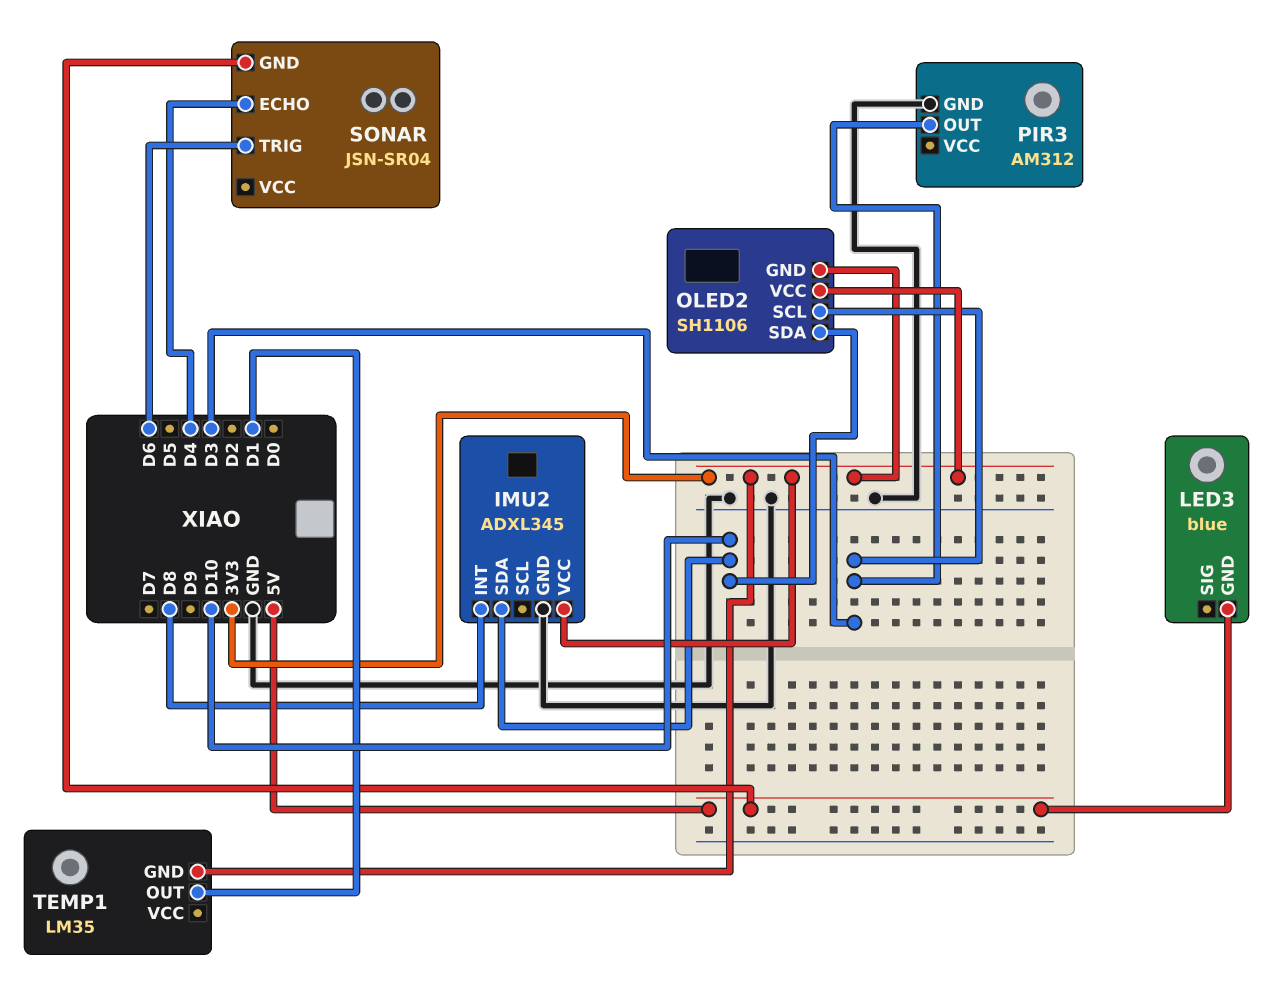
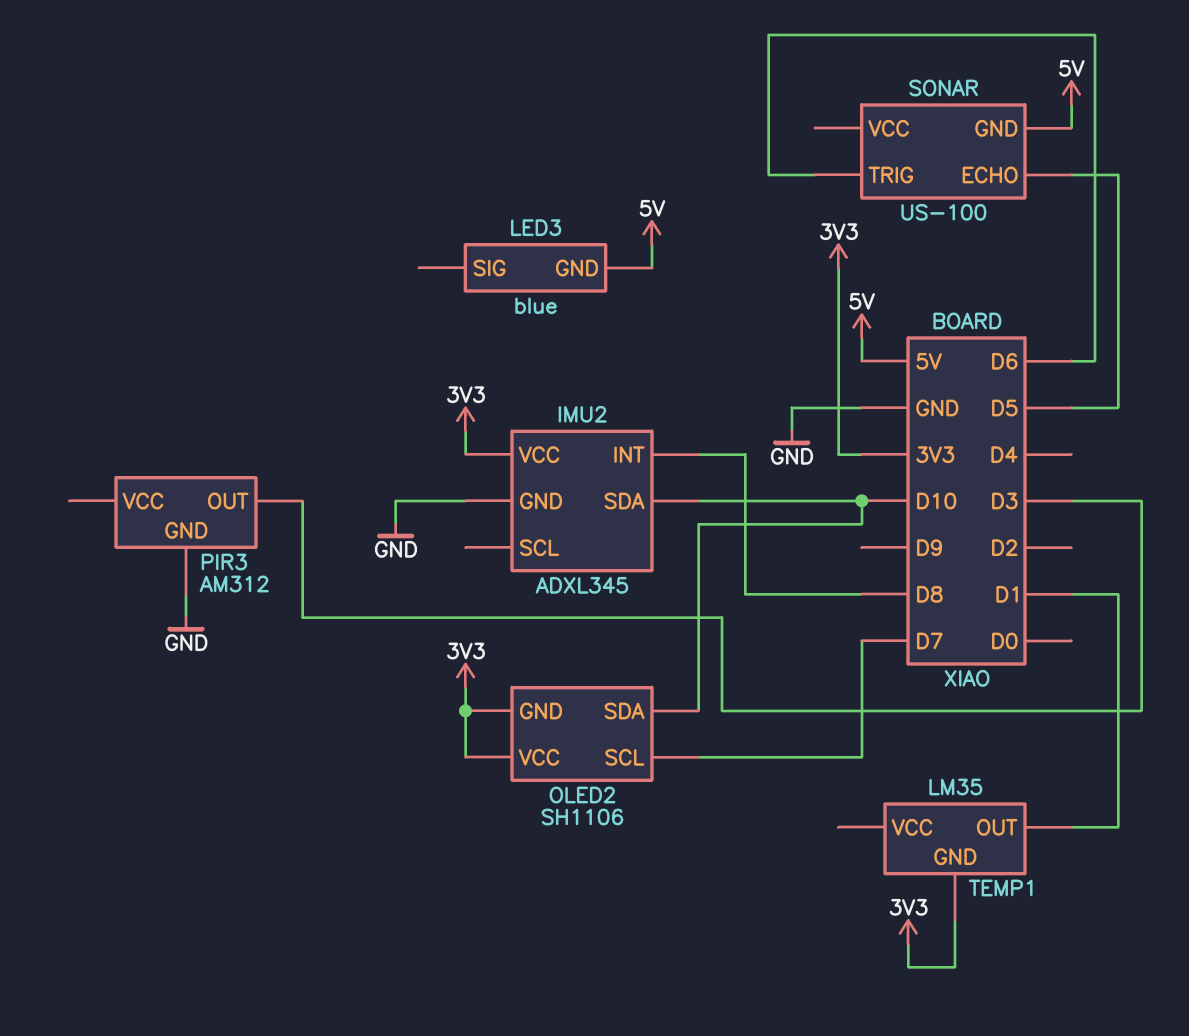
OLED2 pin SCL: D3 -> D7
SONAR: JSN-SR04 -> US-100
SONAR pin ECHO: D4 -> D5

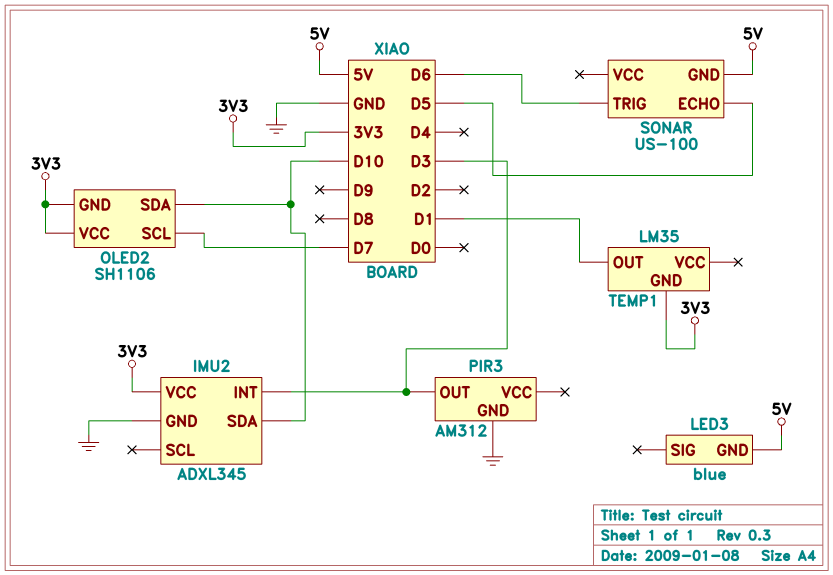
IMU2 pin INT: D8 -> D3

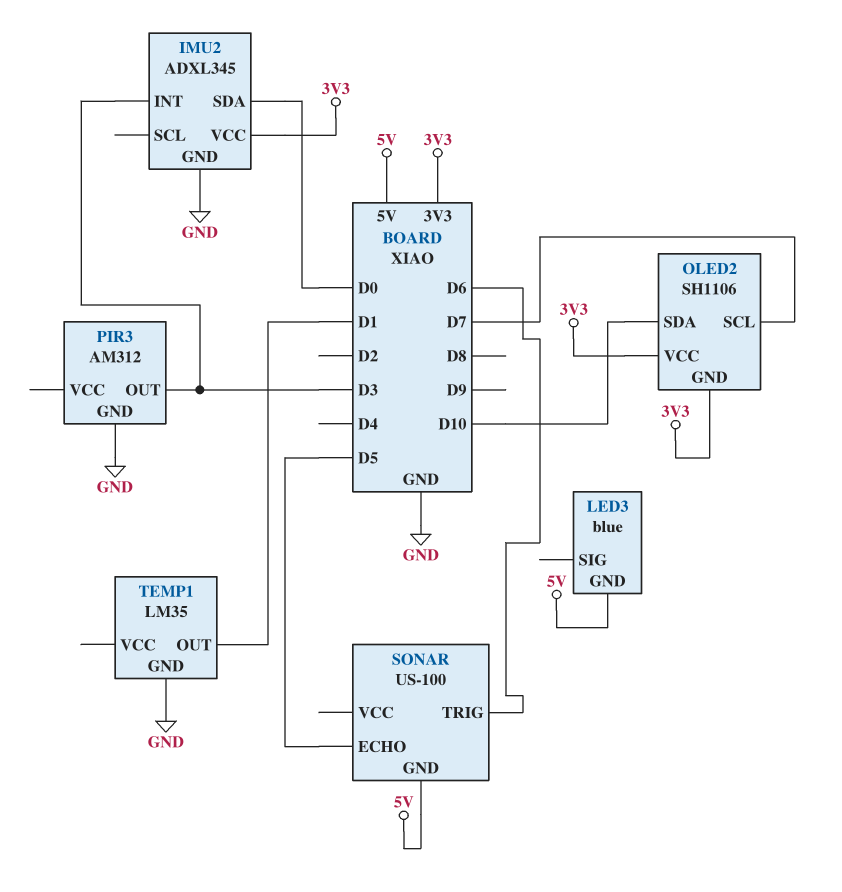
IMU2 pin SDA: D10 -> D0
TEMP1 pin GND: 3V3 -> GND

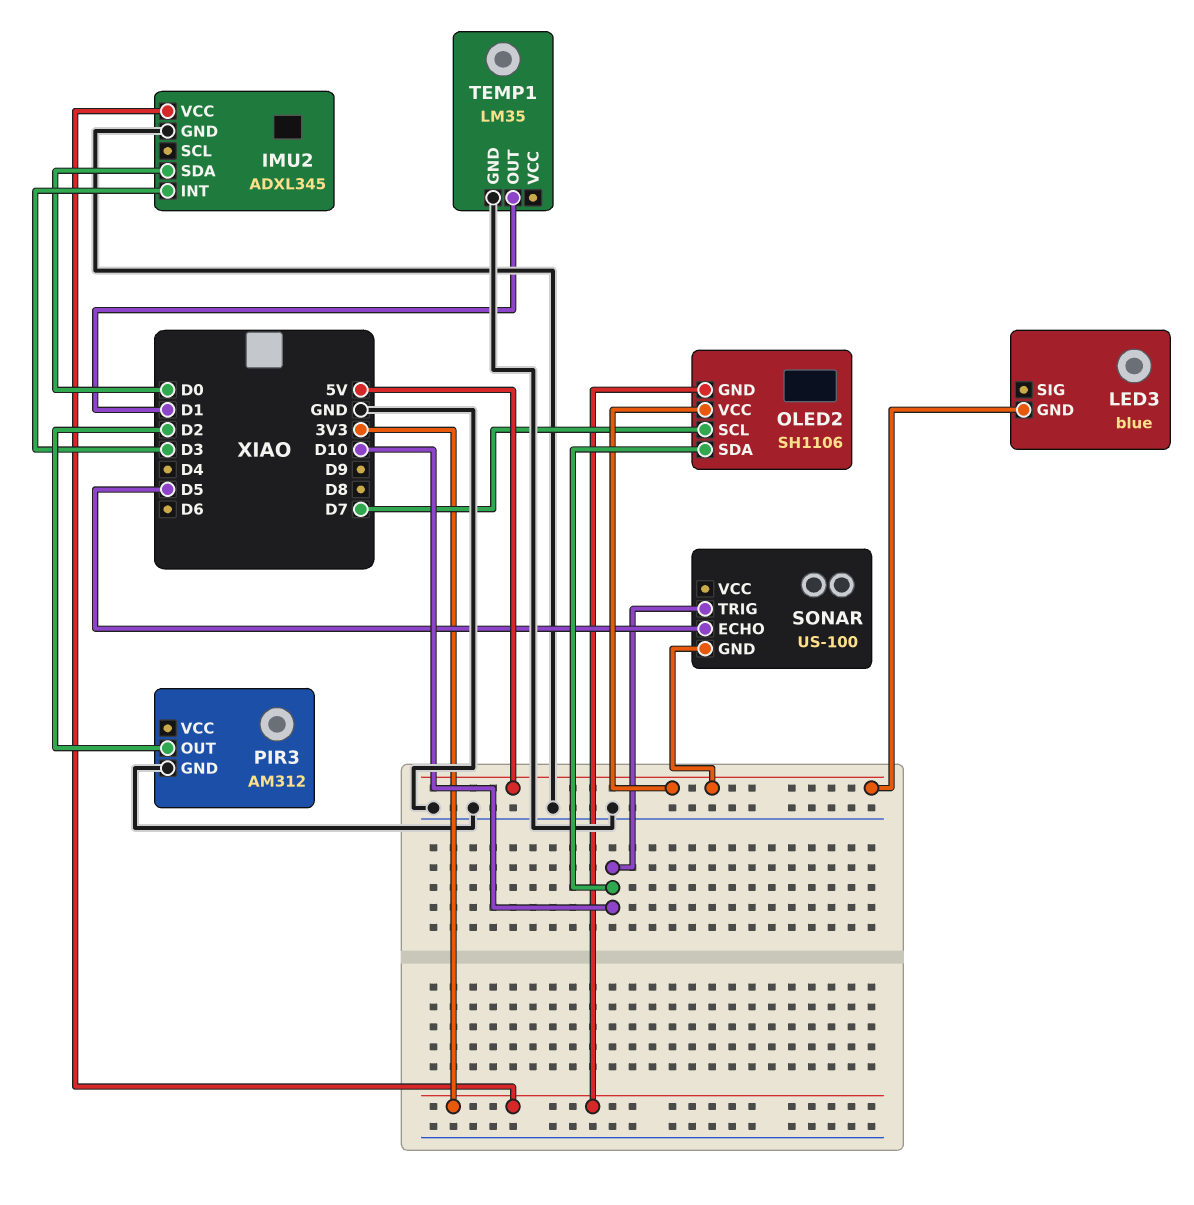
OLED2 pin VCC: 3V3 -> 5V
PIR3 pin OUT: D3 -> D2
SONAR pin TRIG: D6 -> D10

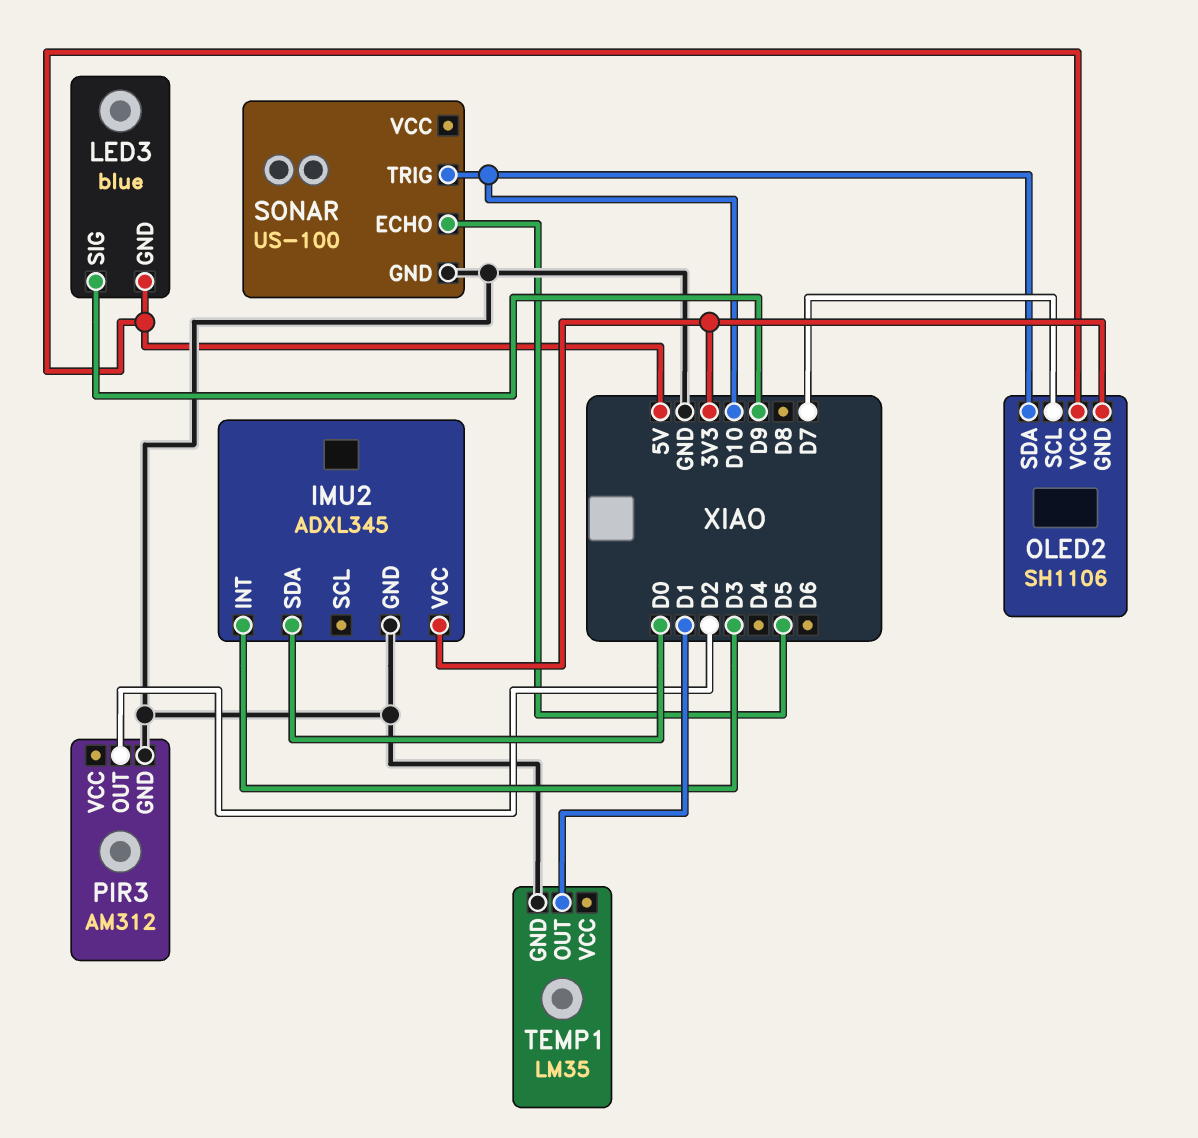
LED3 pin SIG: none -> D9
SONAR pin GND: 5V -> GND

